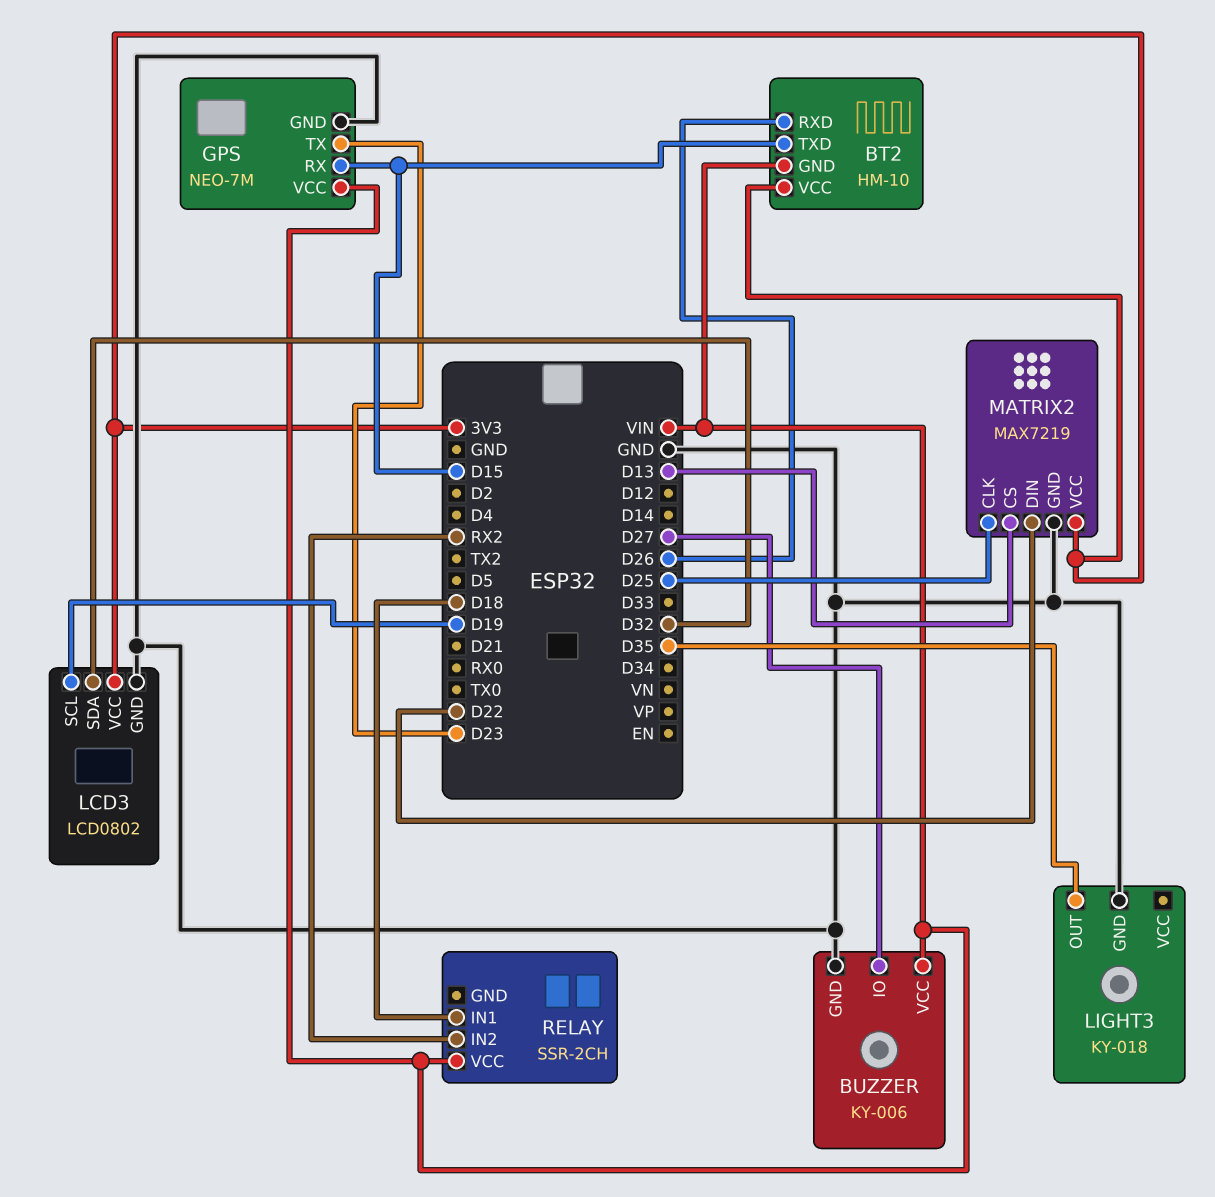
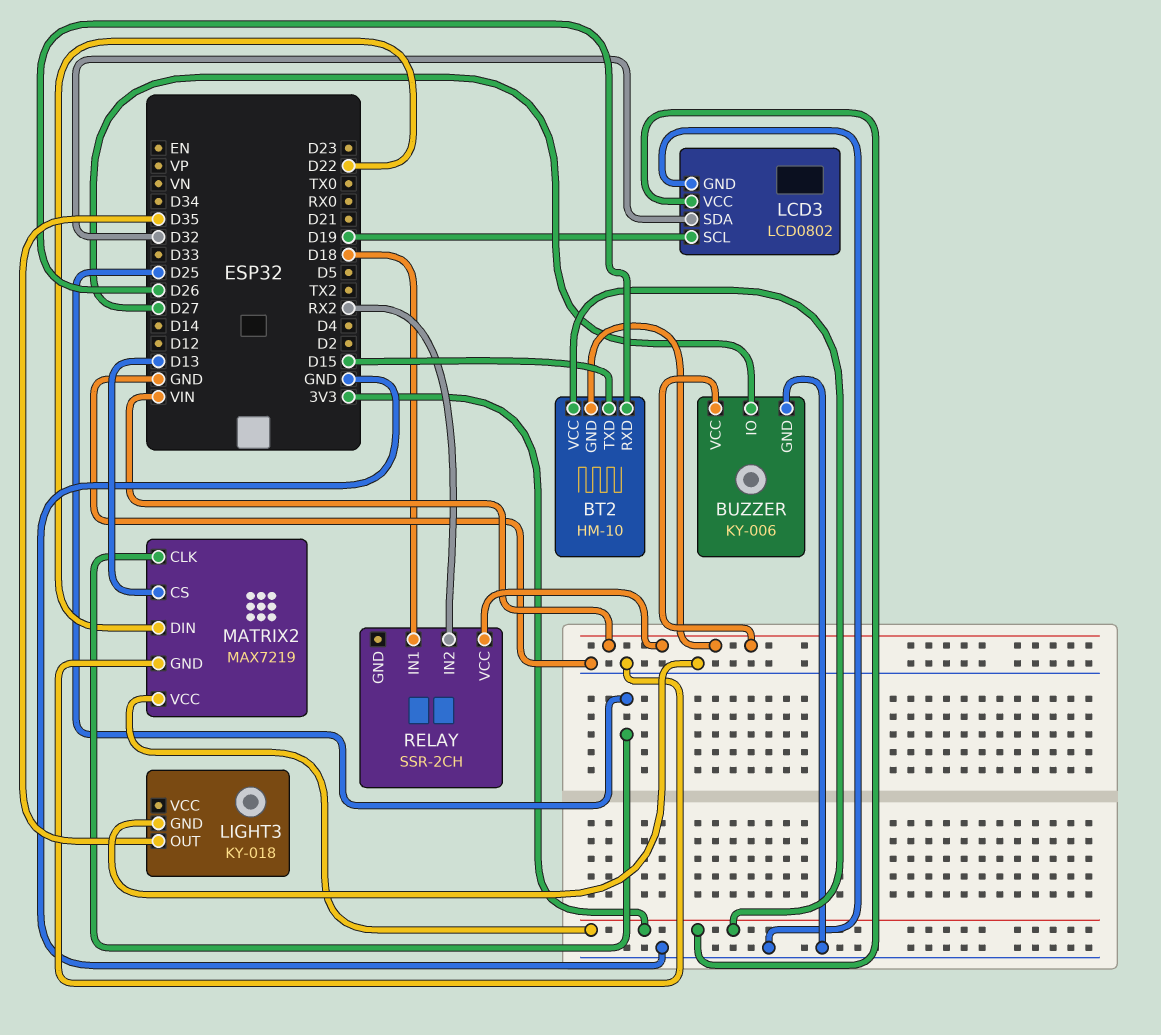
GPS: NEO-7M -> none
GPS pin GND: GND -> none
GPS pin RX: D15 -> none
GPS pin TX: D23 -> none
GPS pin VCC: VIN -> none

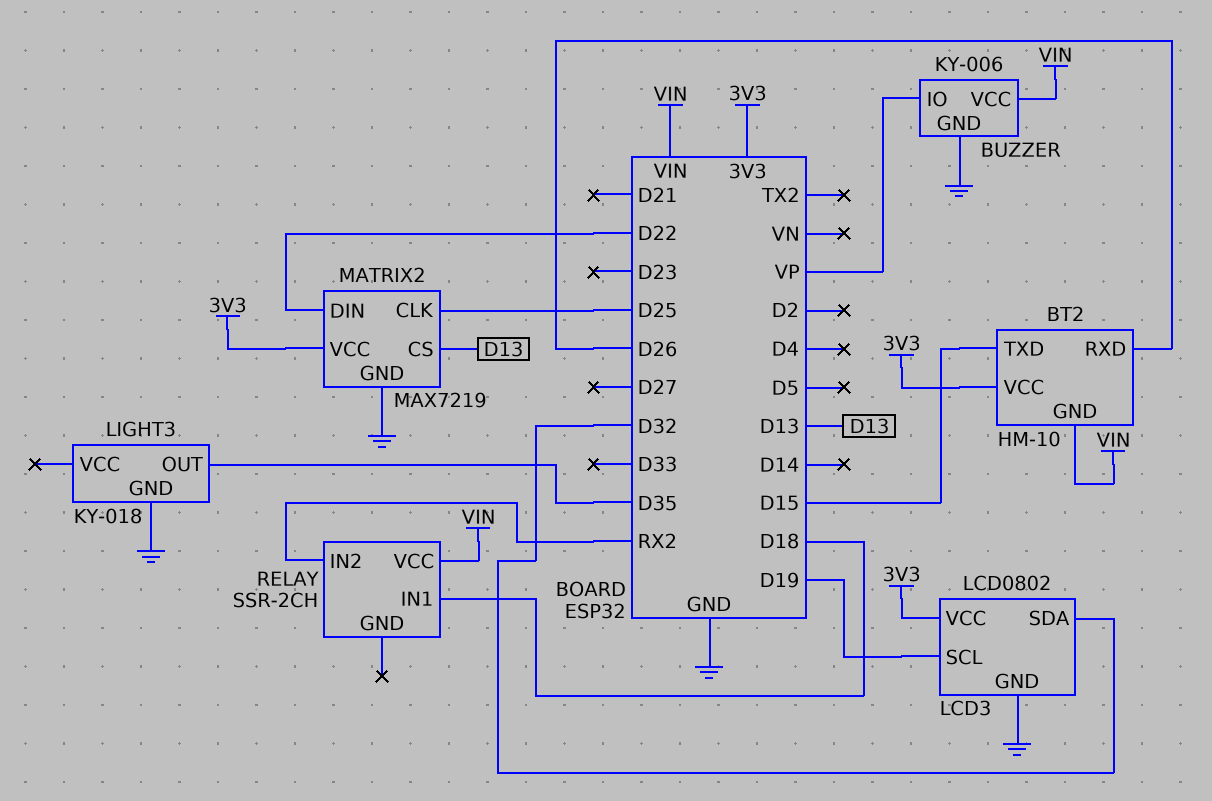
BUZZER pin IO: D27 -> VP

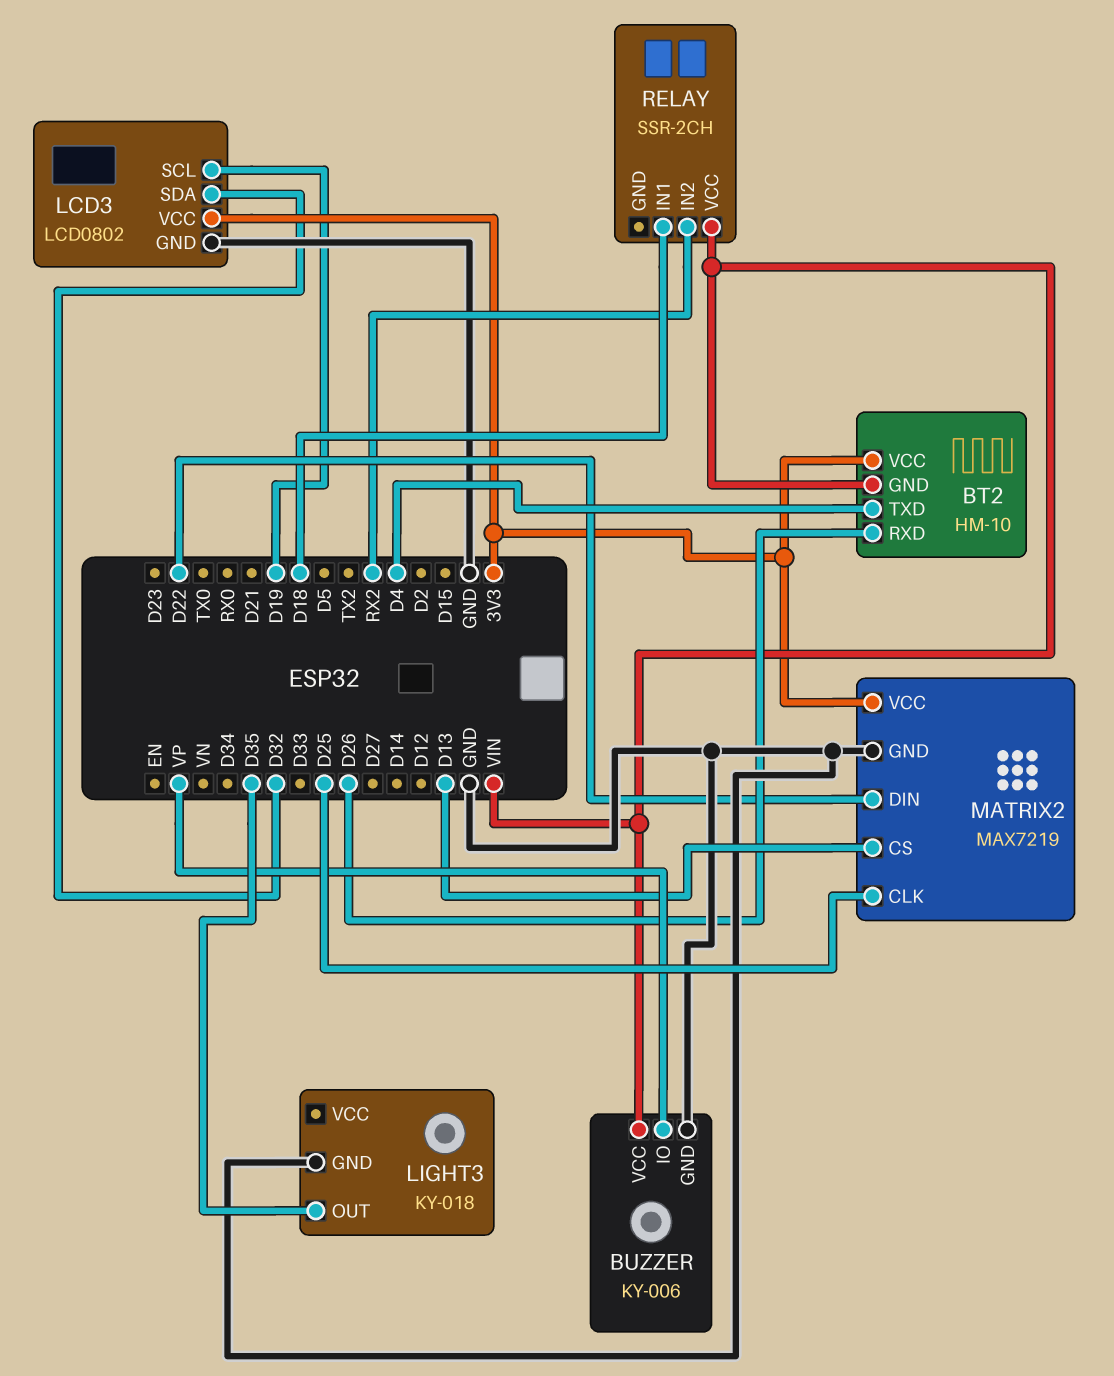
BT2 pin TXD: D15 -> D4

